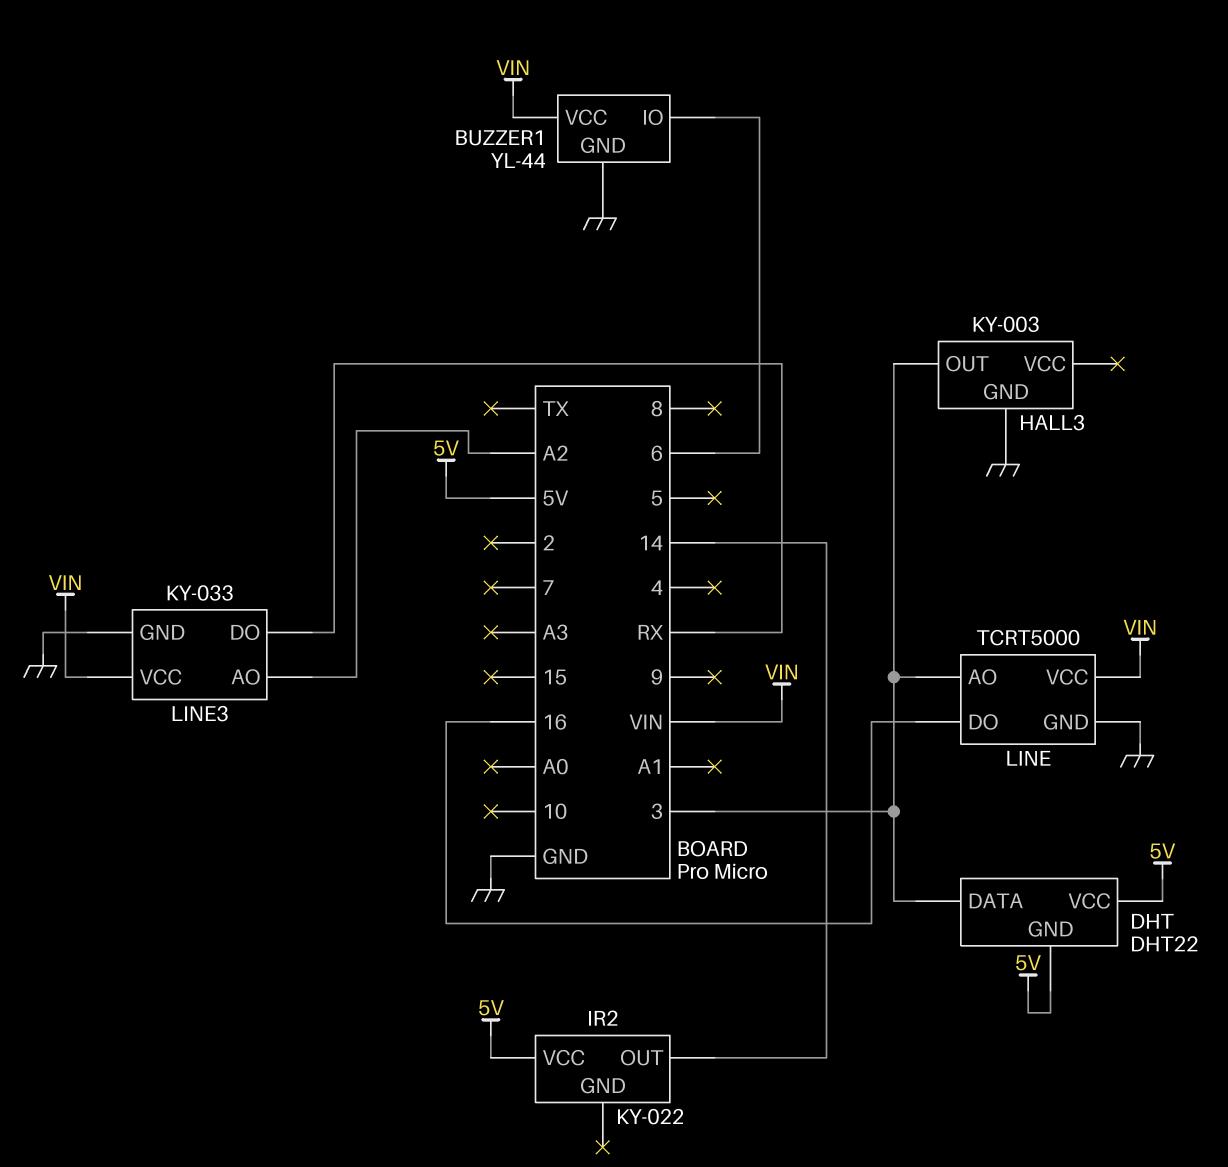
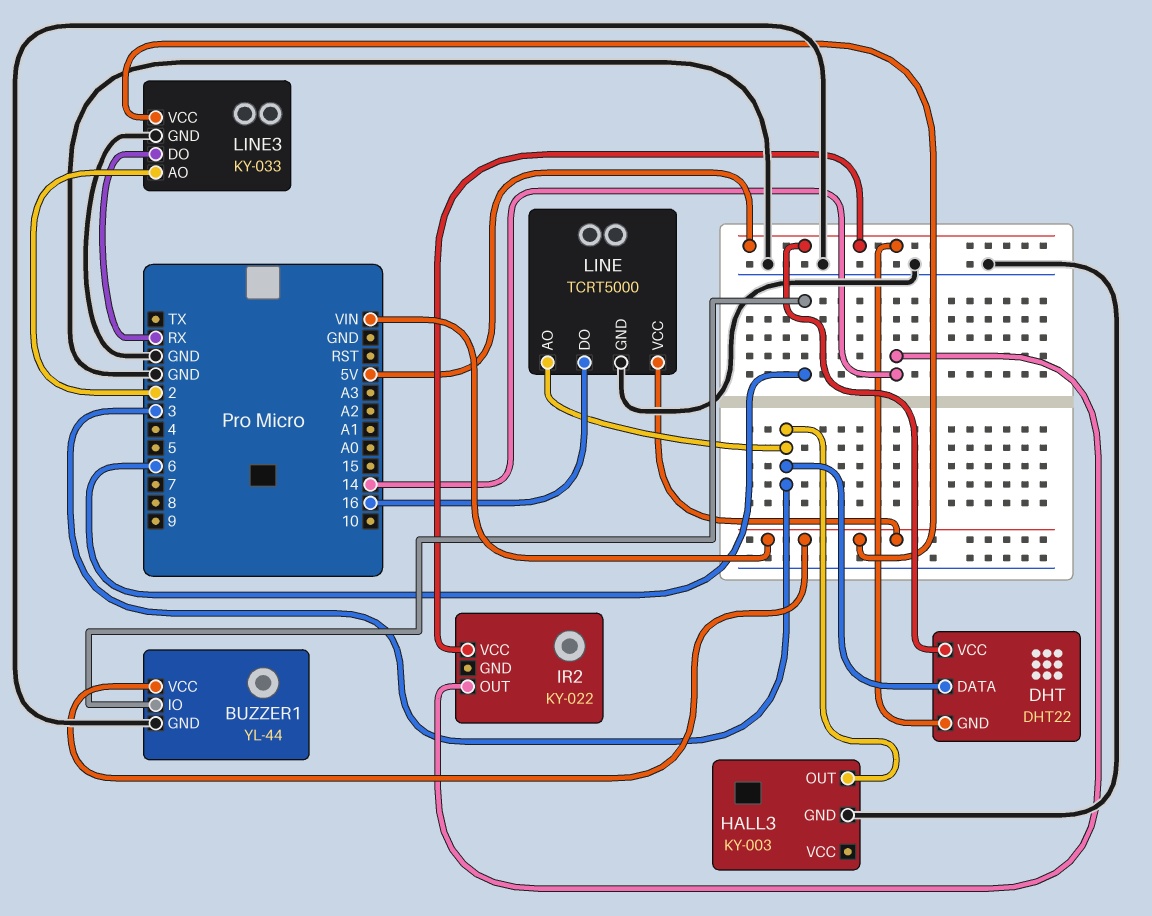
LINE3 pin AO: A2 -> 2

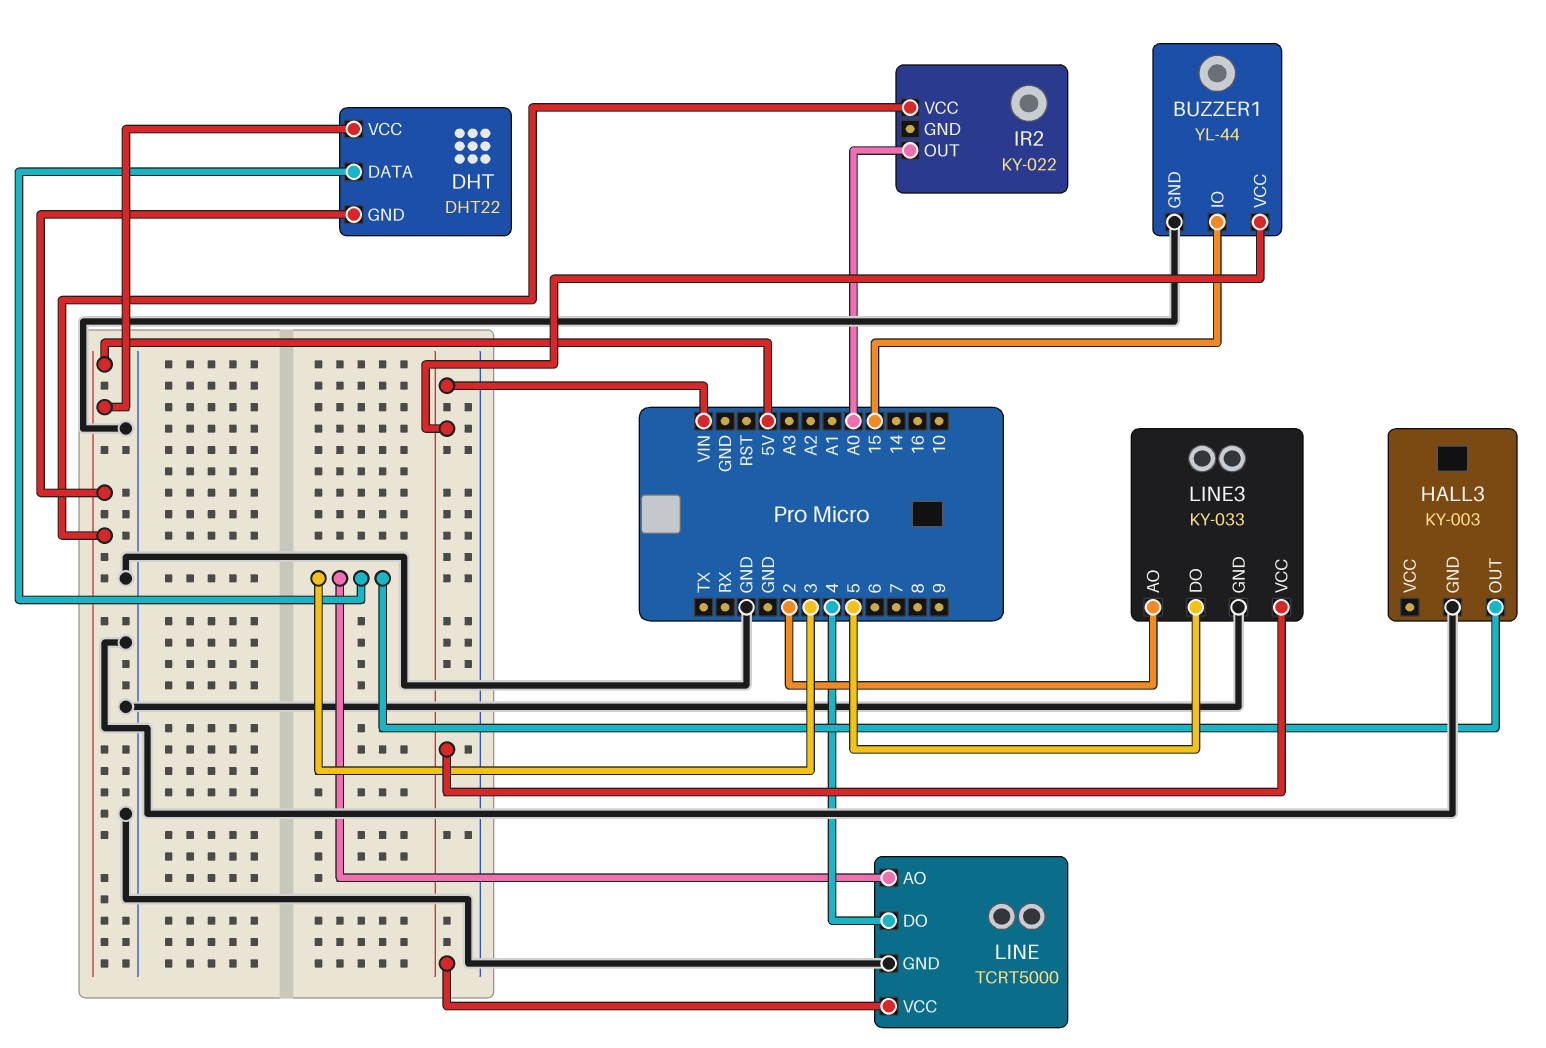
BUZZER1 pin IO: 6 -> 15
IR2 pin OUT: 14 -> A0
LINE pin DO: 16 -> 4
LINE3 pin DO: RX -> 5

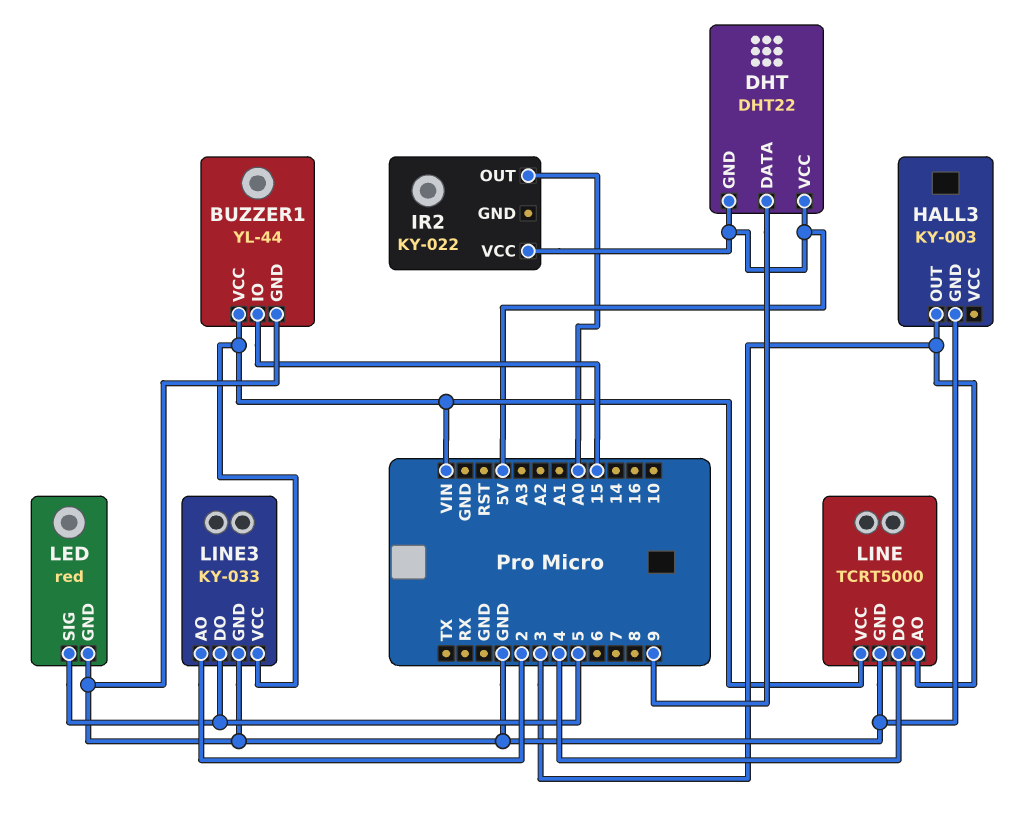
DHT pin DATA: 3 -> 9
LED: none -> red
LED pin GND: none -> GND
LED pin SIG: none -> 5

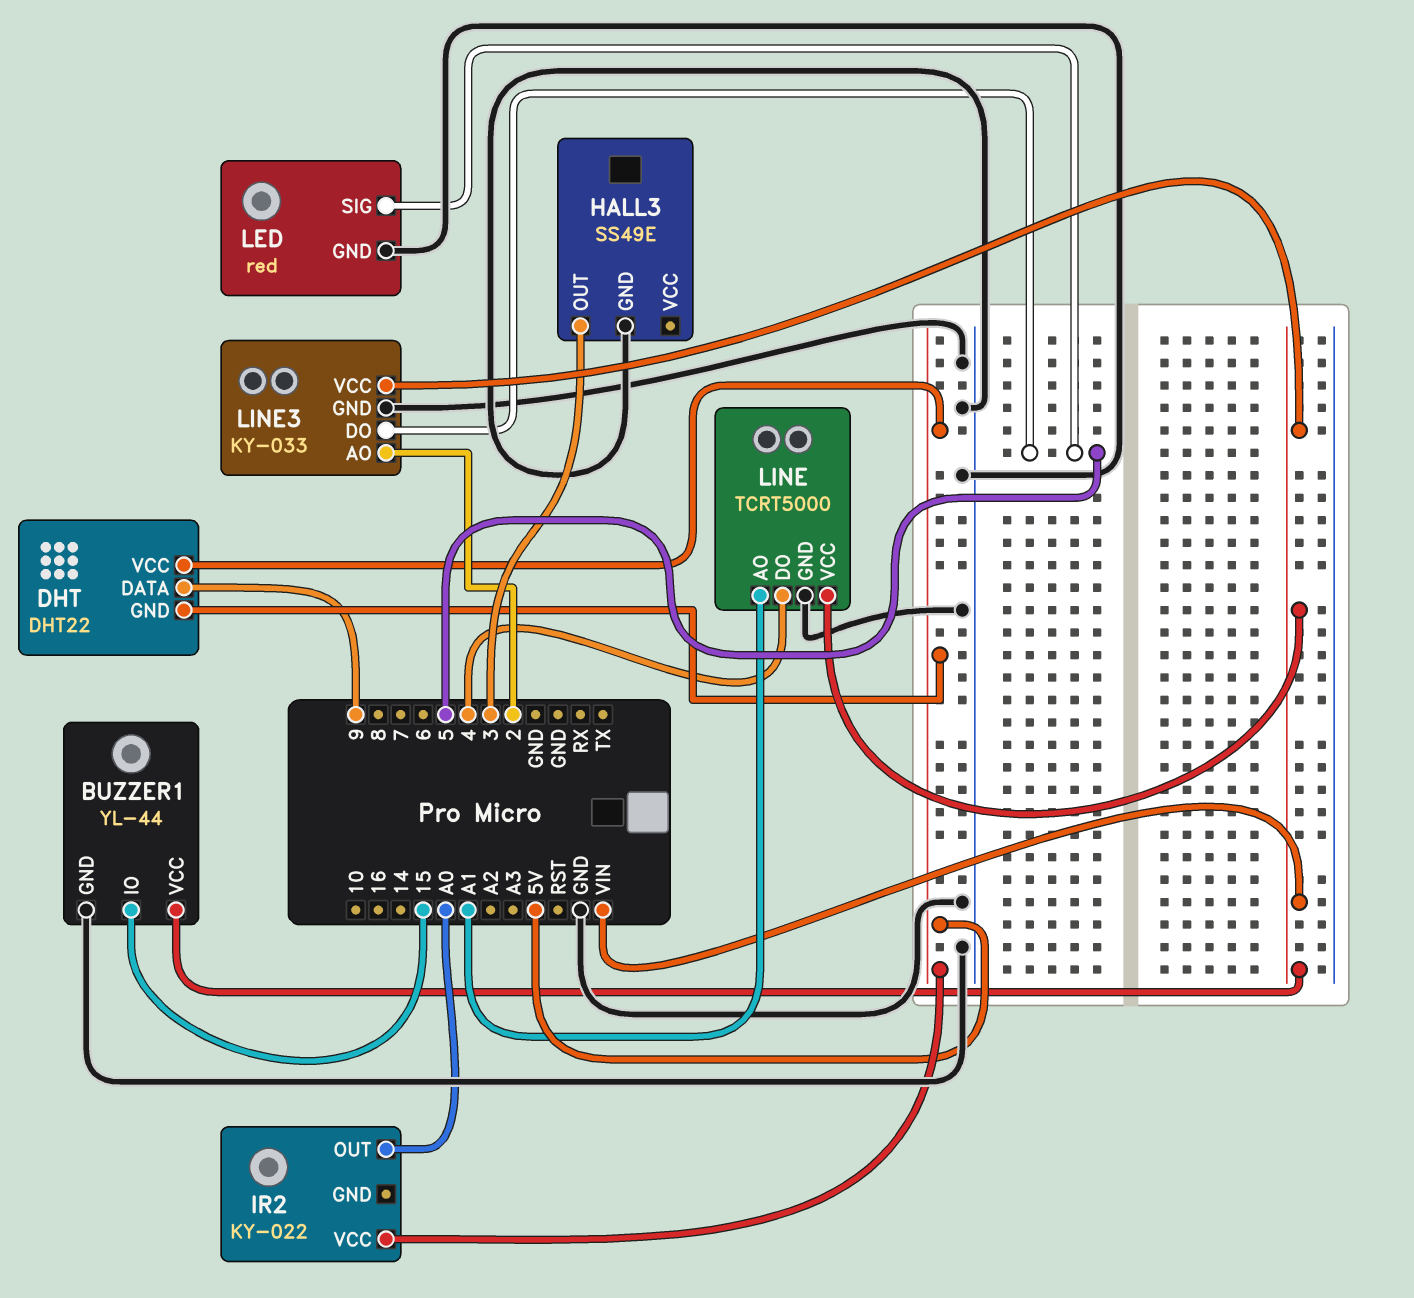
HALL3: KY-003 -> SS49E
LINE pin AO: 3 -> A1

